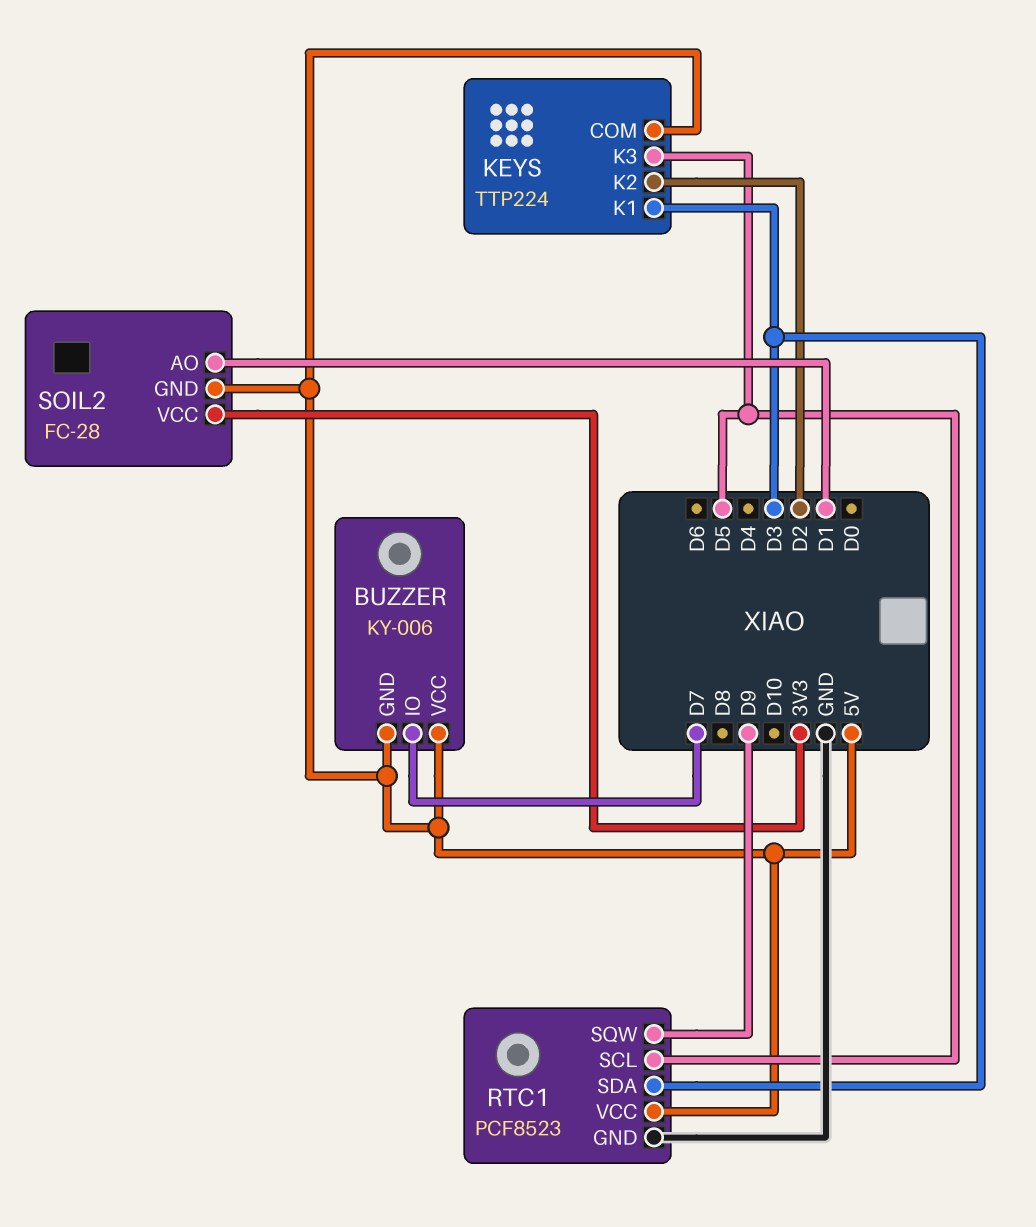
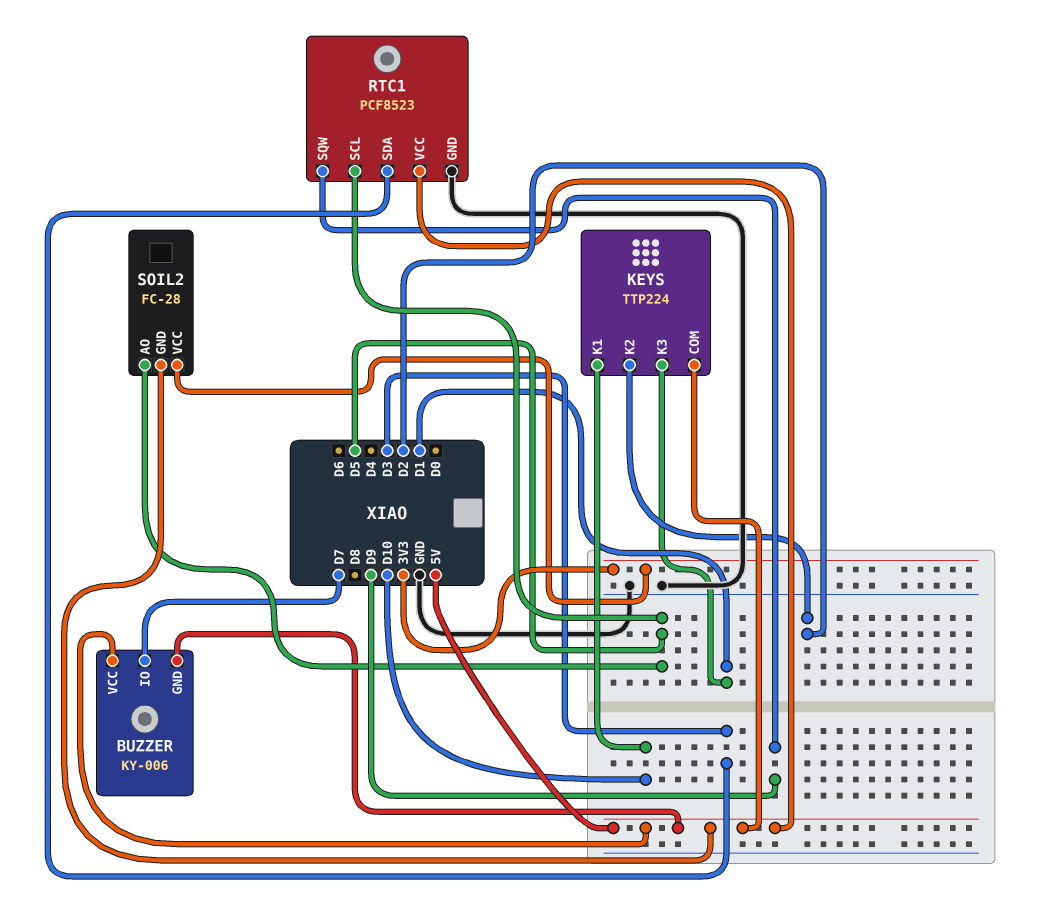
KEYS pin K1: D3 -> D10
KEYS pin K3: D5 -> D1
SOIL2 pin AO: D1 -> D5

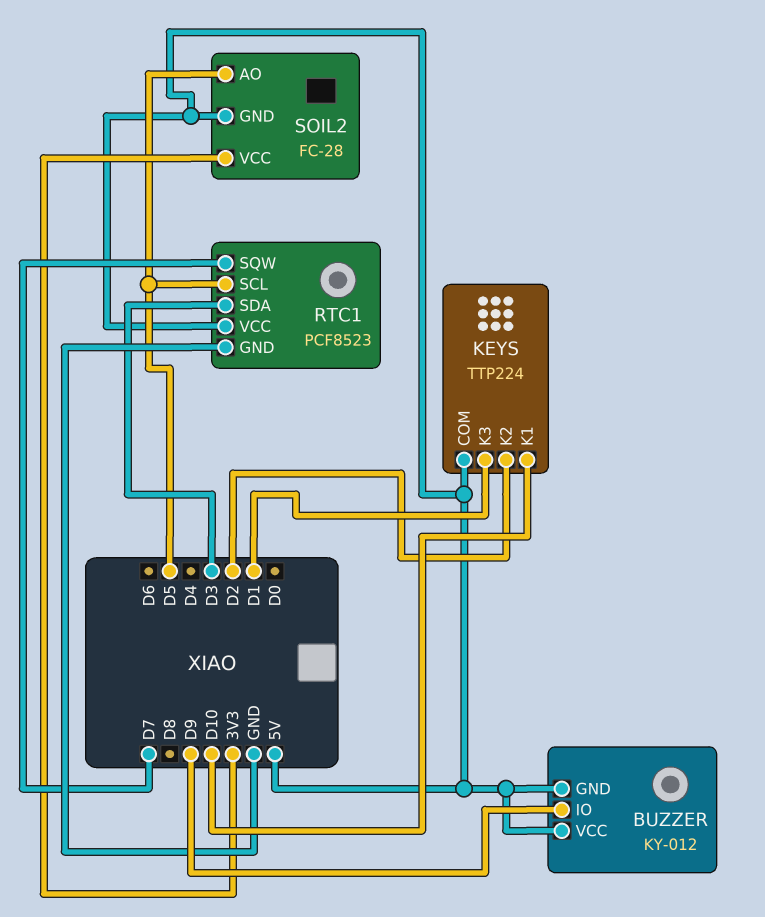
BUZZER: KY-006 -> KY-012
BUZZER pin IO: D7 -> D9
RTC1 pin SQW: D9 -> D7

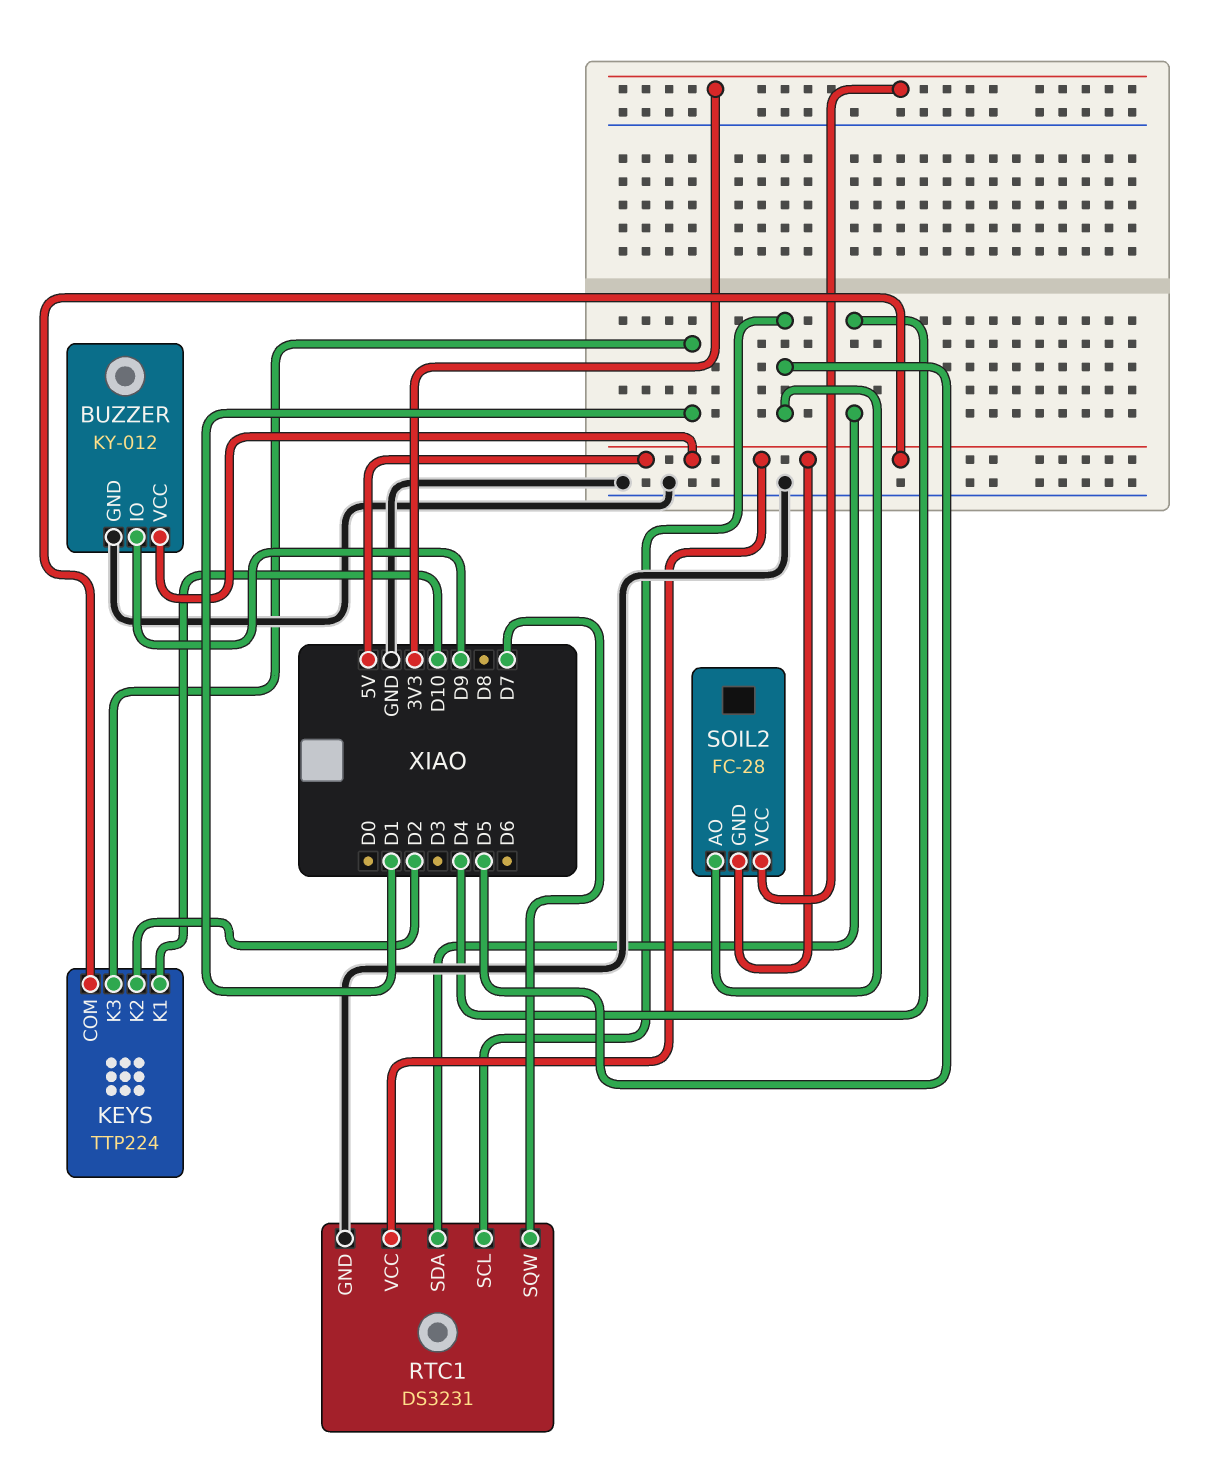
BUZZER pin GND: 5V -> GND
RTC1: PCF8523 -> DS3231
RTC1 pin SDA: D3 -> D4

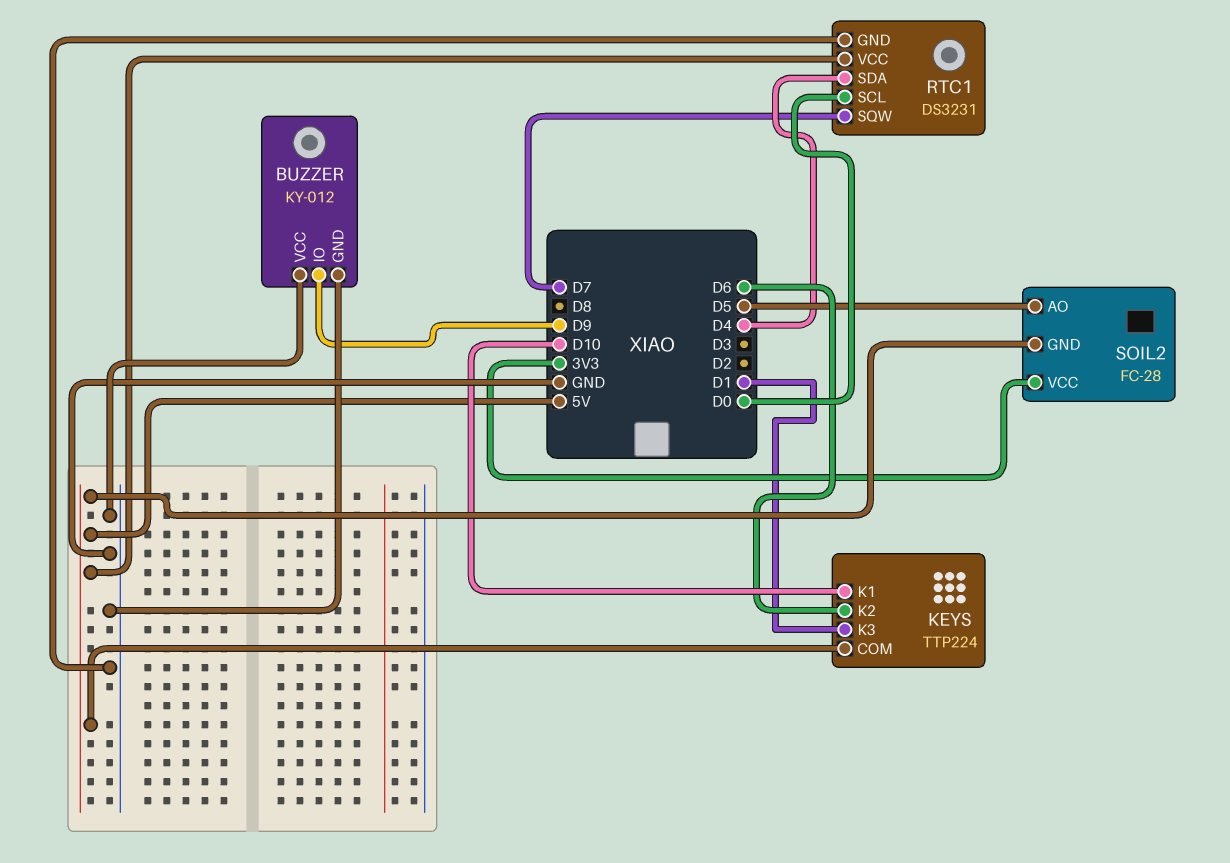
BUZZER pin VCC: 5V -> GND
KEYS pin K2: D2 -> D6
RTC1 pin SCL: D5 -> D0

